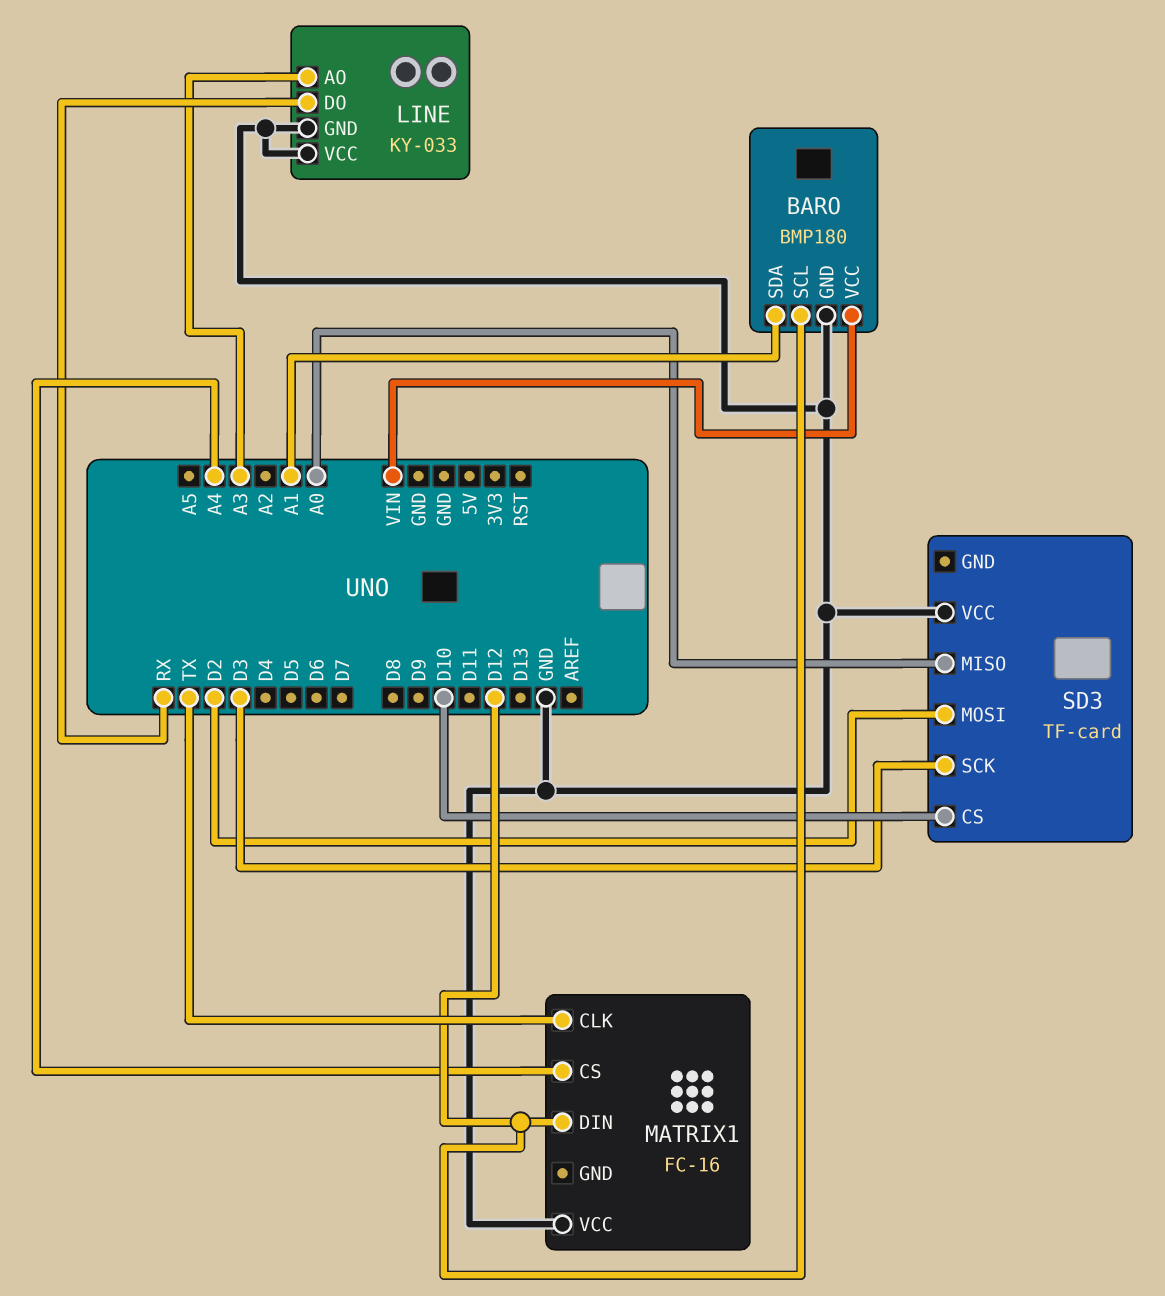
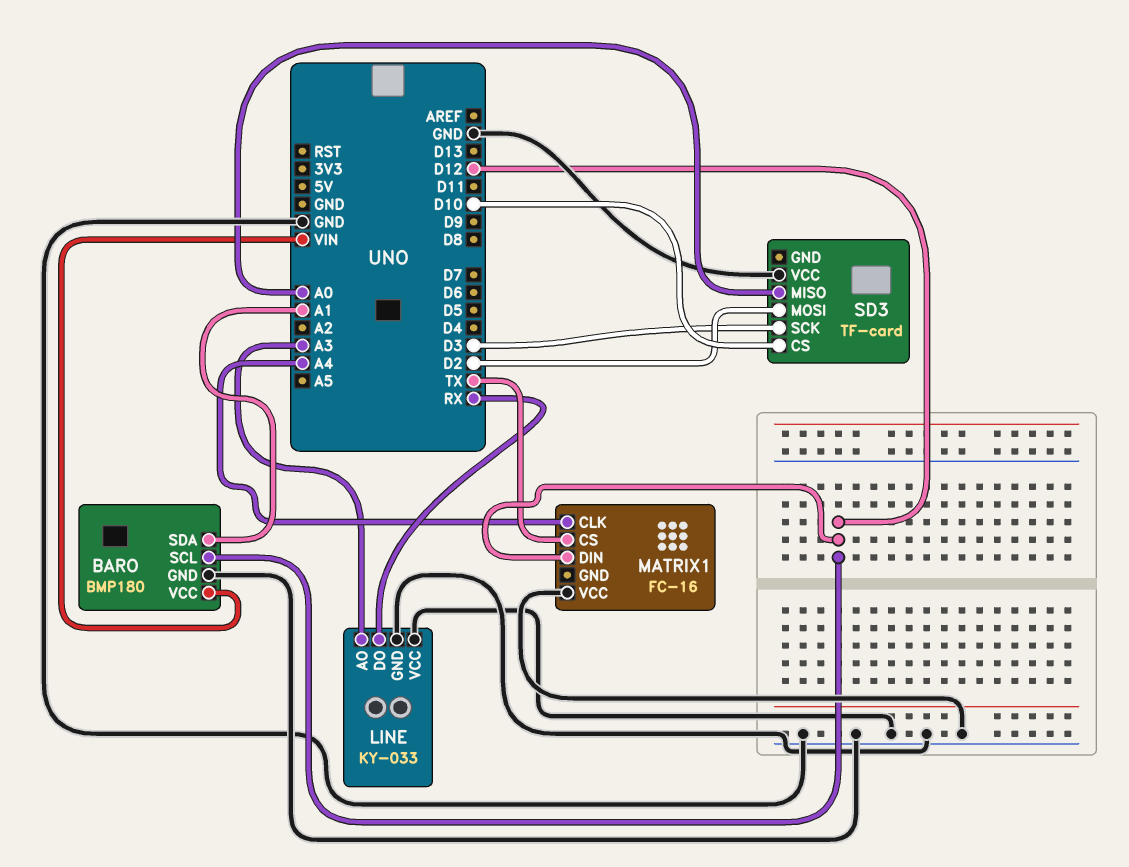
MATRIX1 pin CLK: TX -> A4
MATRIX1 pin CS: A4 -> TX

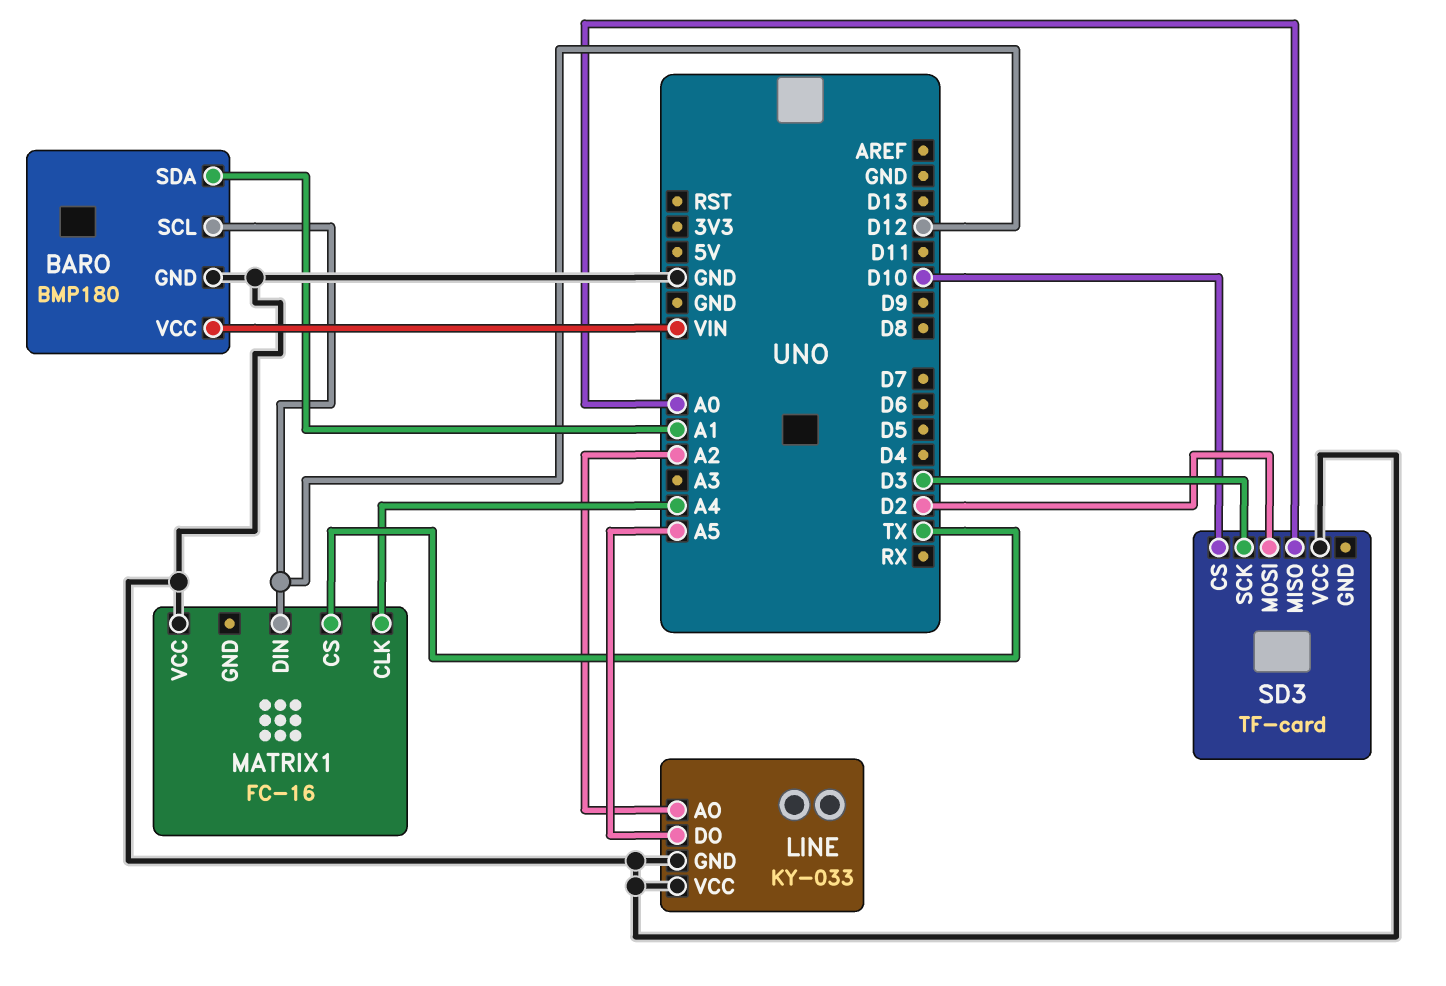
LINE pin AO: A3 -> A2
LINE pin DO: RX -> A5

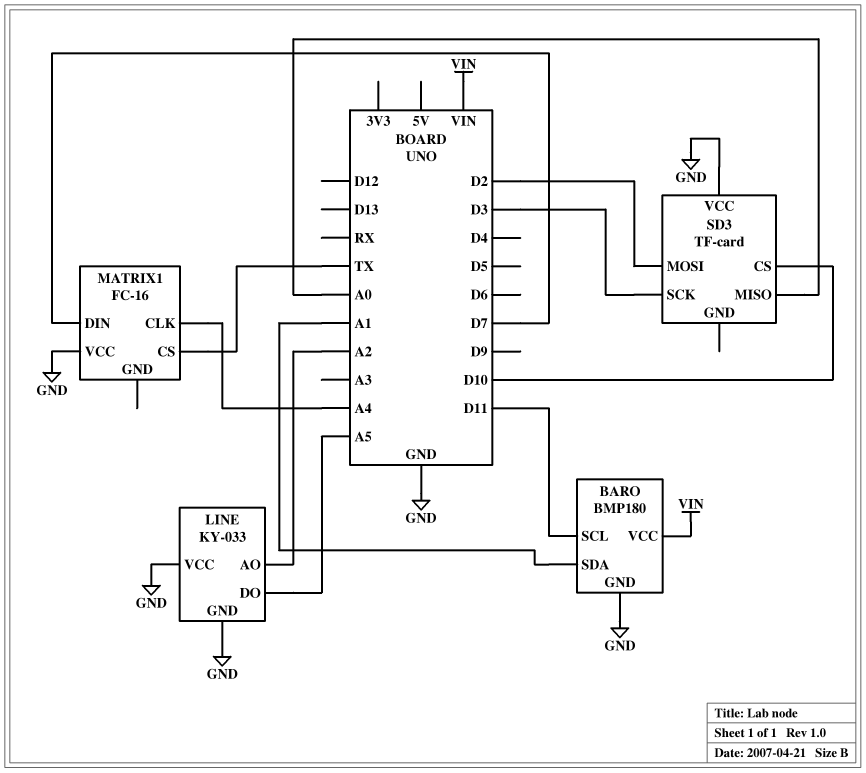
BARO pin SCL: D12 -> D11
MATRIX1 pin DIN: D12 -> D7

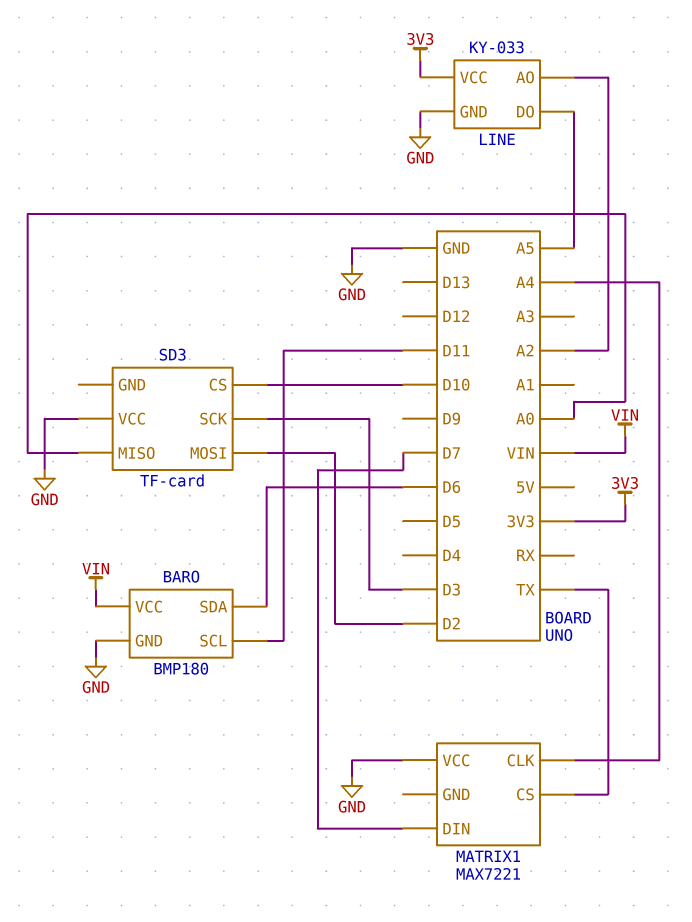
BARO pin SDA: A1 -> D6
LINE pin VCC: GND -> 3V3
MATRIX1: FC-16 -> MAX7221

